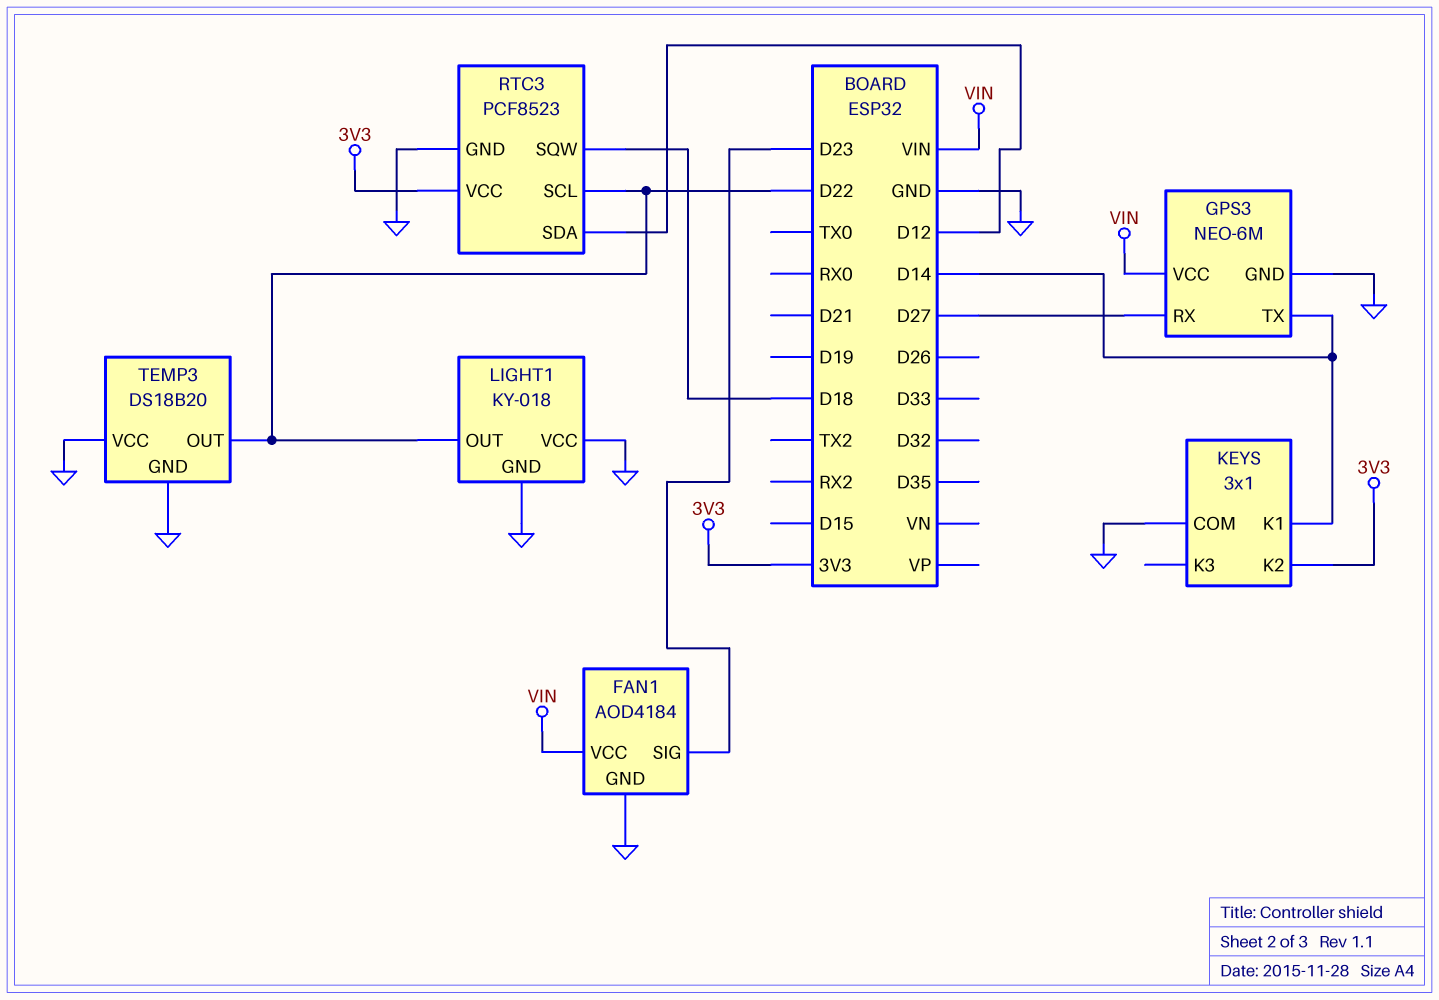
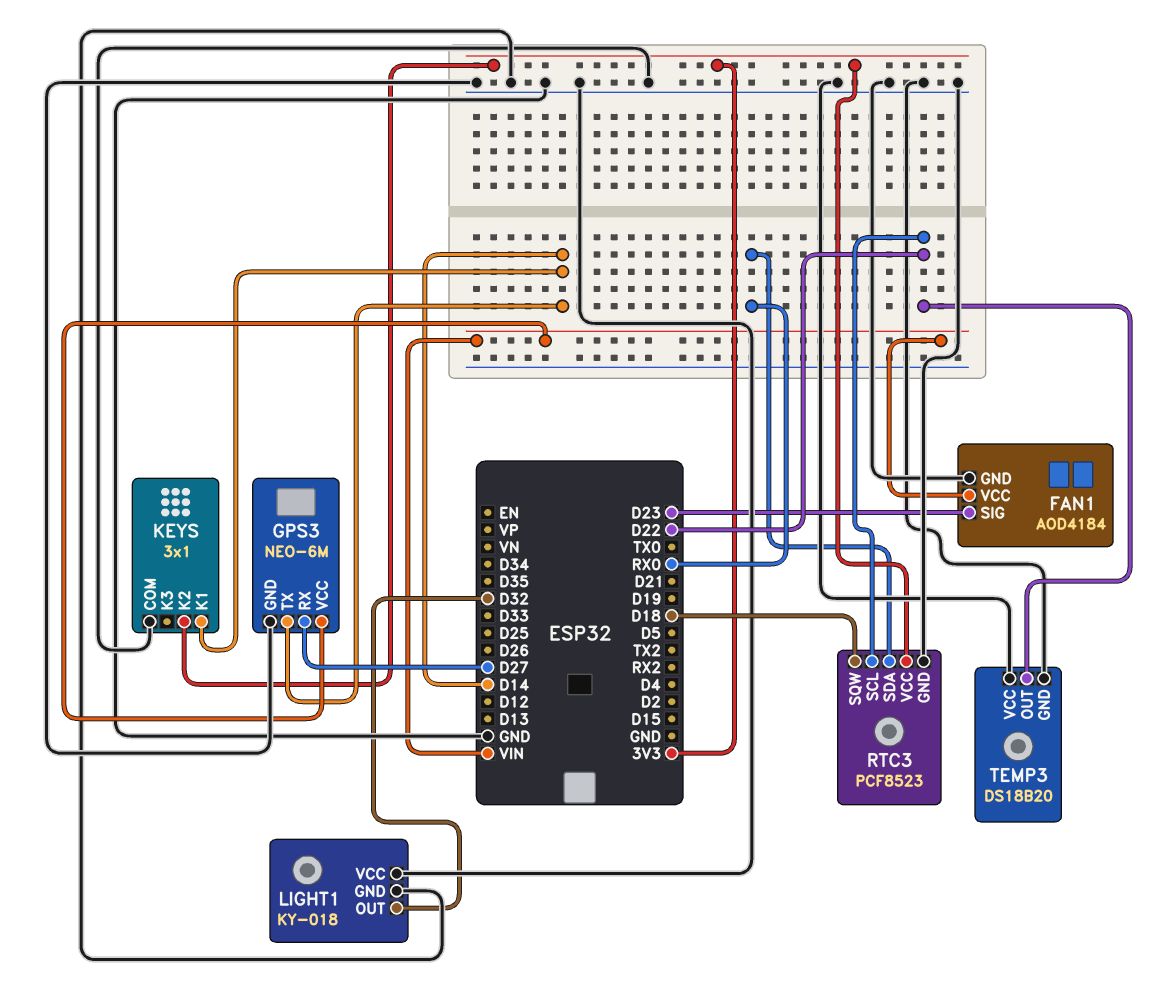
LIGHT1 pin OUT: D22 -> D32
RTC3 pin SDA: D12 -> RX0

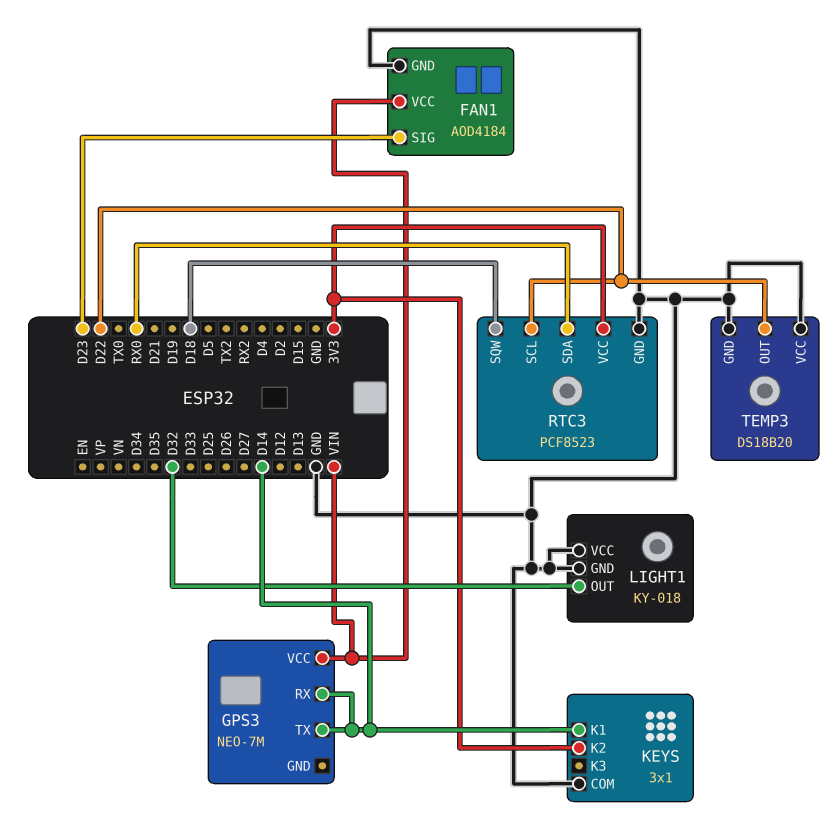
GPS3: NEO-6M -> NEO-7M
GPS3 pin GND: GND -> none
GPS3 pin RX: D27 -> D14

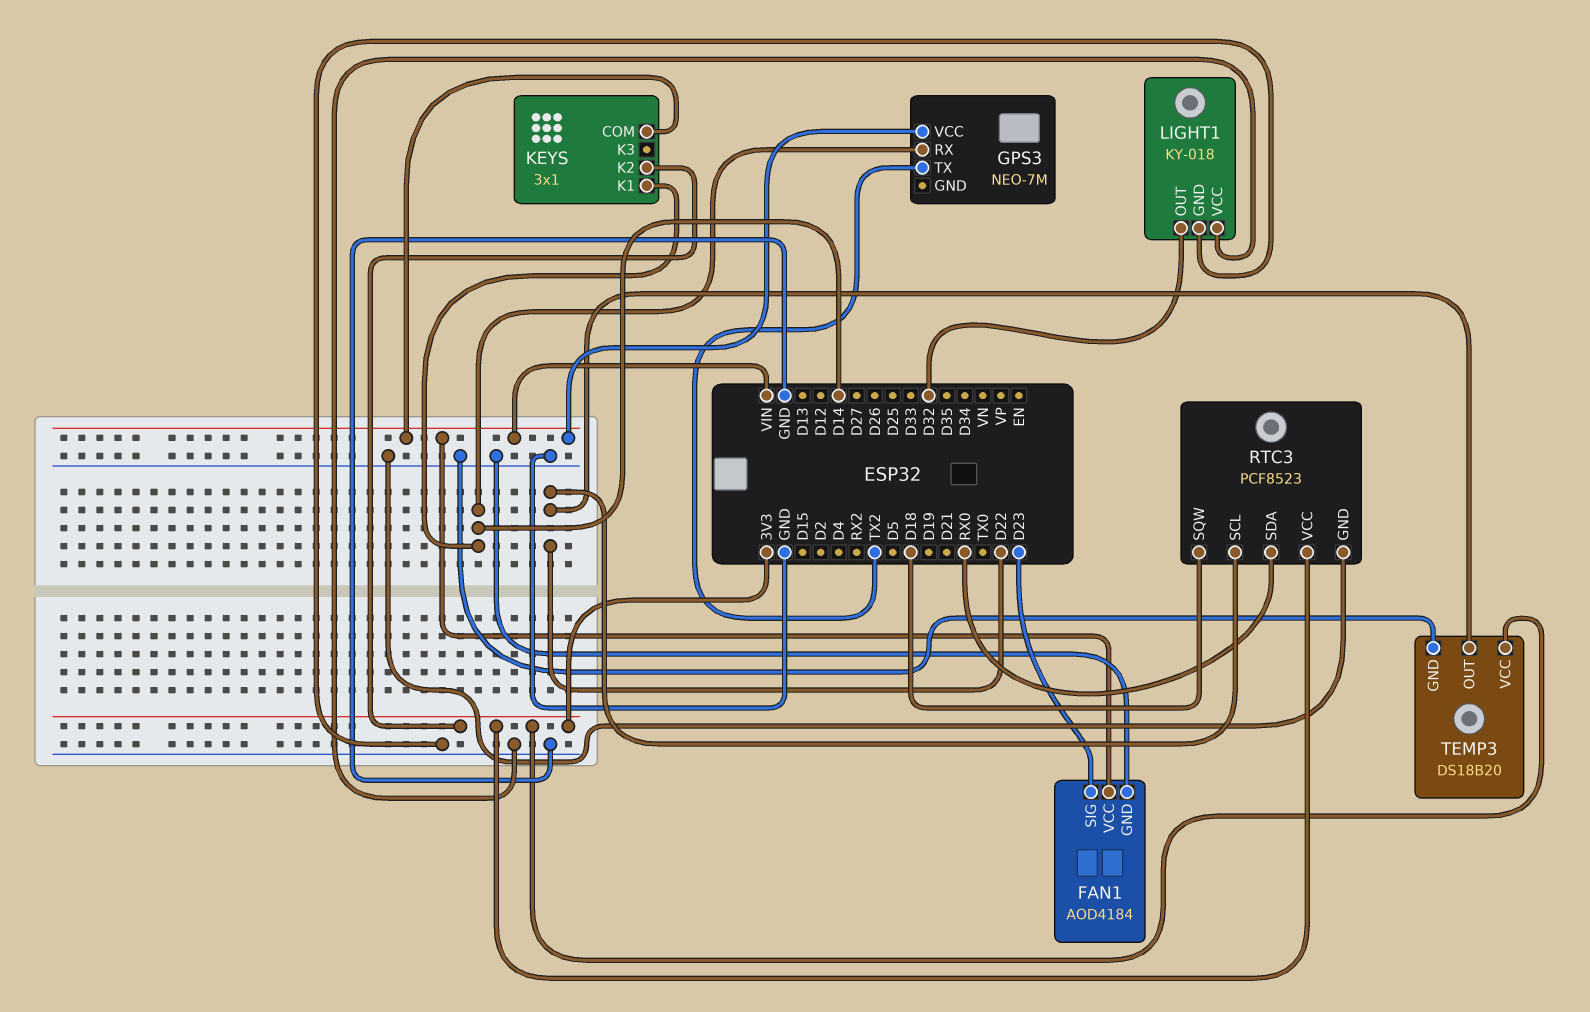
GPS3 pin TX: D14 -> TX2
KEYS pin COM: GND -> VIN
TEMP3 pin VCC: GND -> 3V3

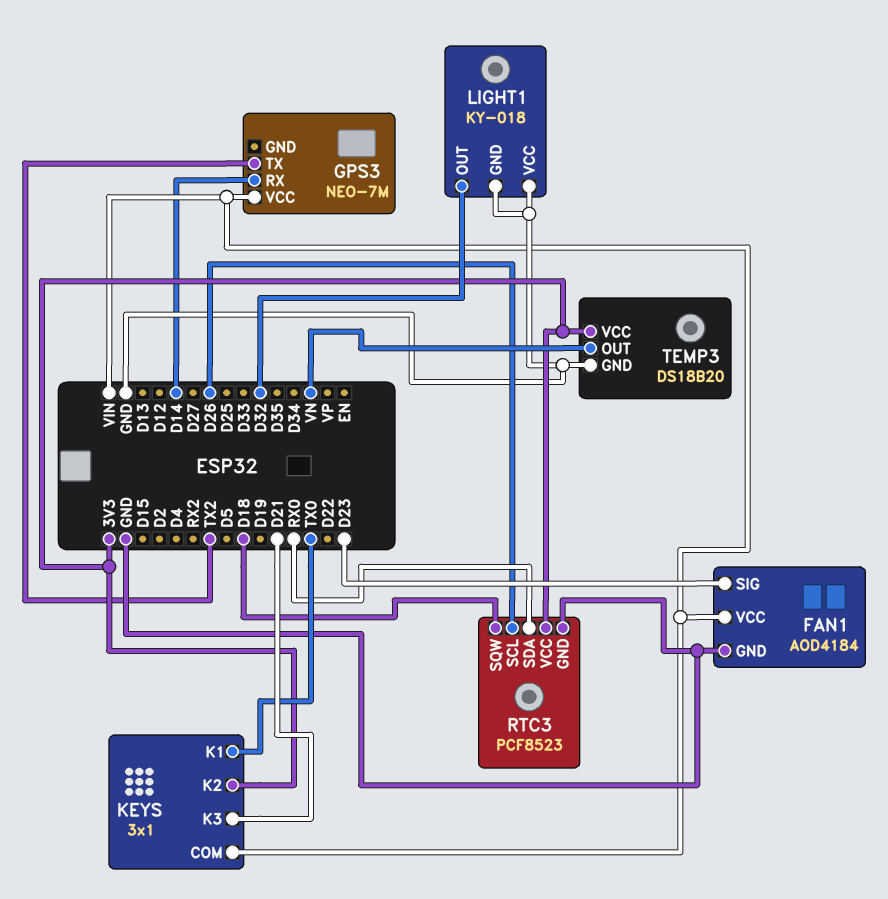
KEYS pin K1: D14 -> TX0
KEYS pin K3: none -> D21
RTC3 pin SCL: D22 -> D26
TEMP3 pin OUT: D22 -> VN

